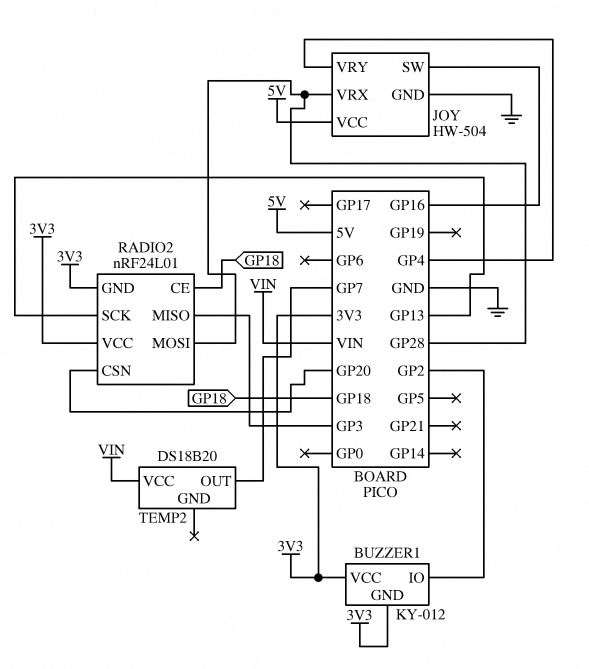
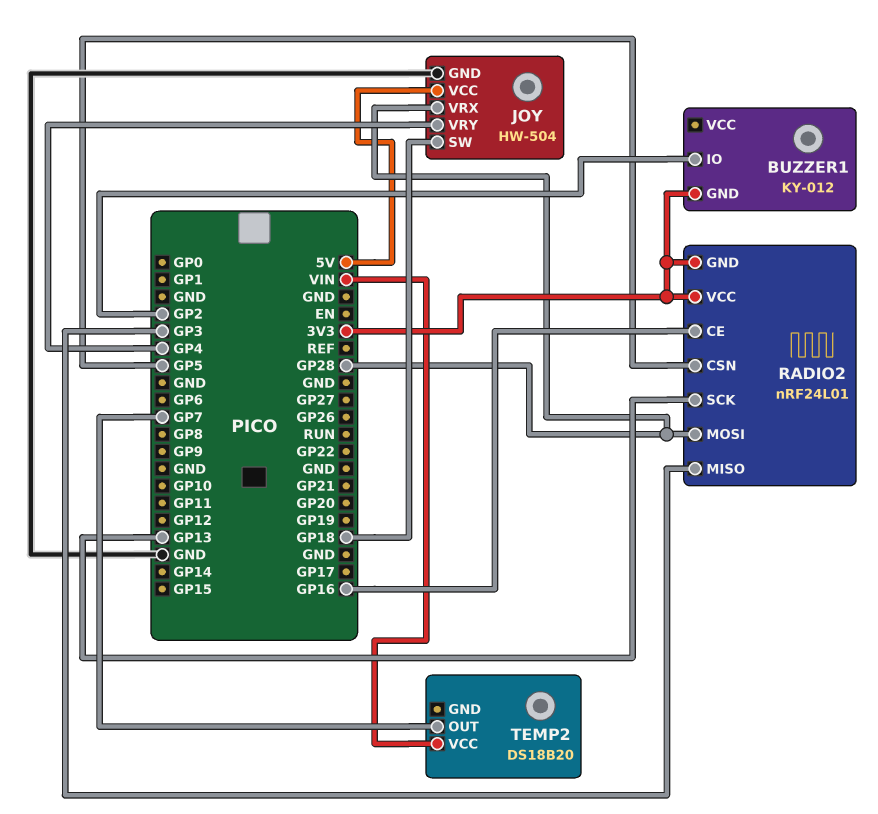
BUZZER1 pin VCC: 3V3 -> none
JOY pin SW: GP16 -> GP18
RADIO2 pin CE: GP18 -> GP16
RADIO2 pin CSN: GP20 -> GP5

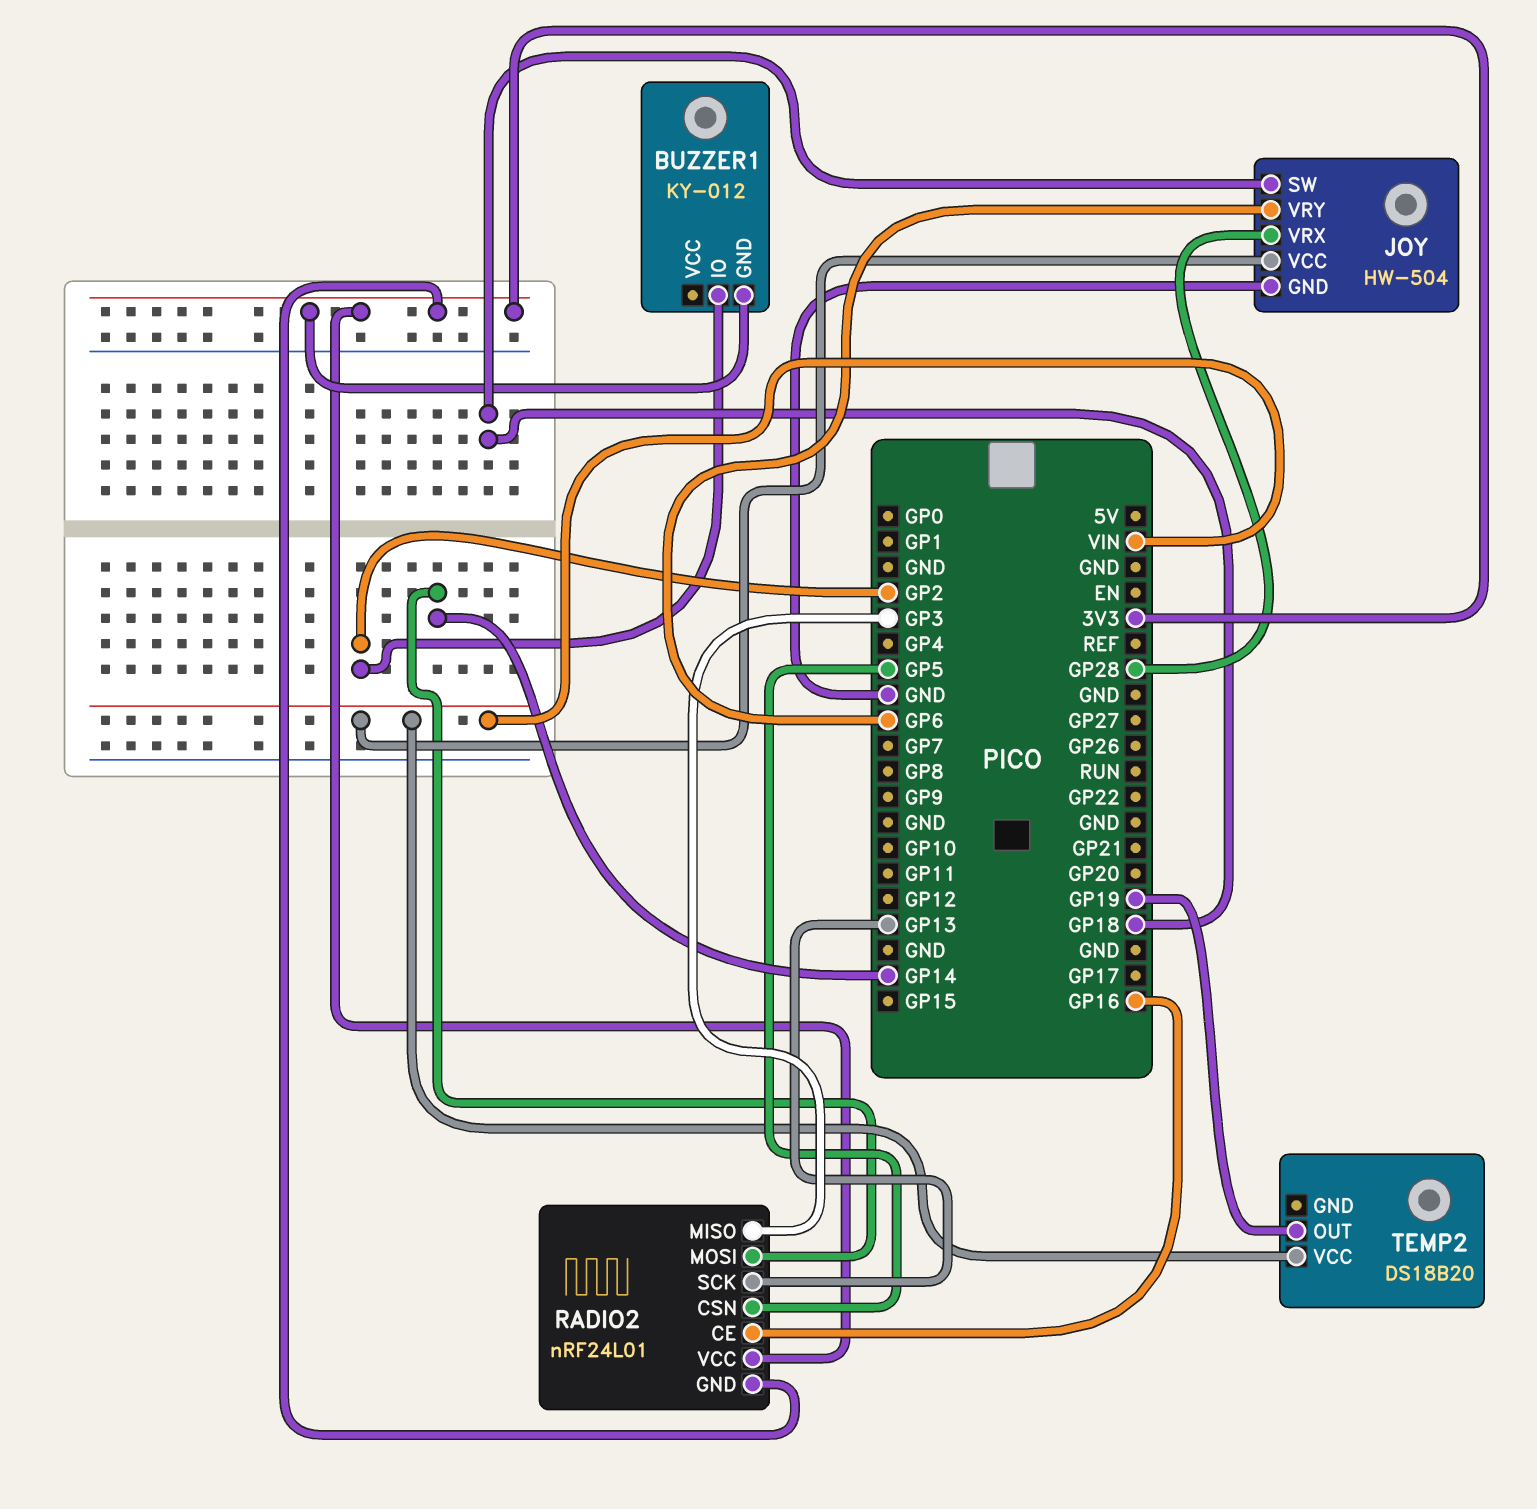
JOY pin VCC: 5V -> VIN
JOY pin VRY: GP4 -> GP6
RADIO2 pin MOSI: GP28 -> GP14
TEMP2 pin OUT: GP7 -> GP19

